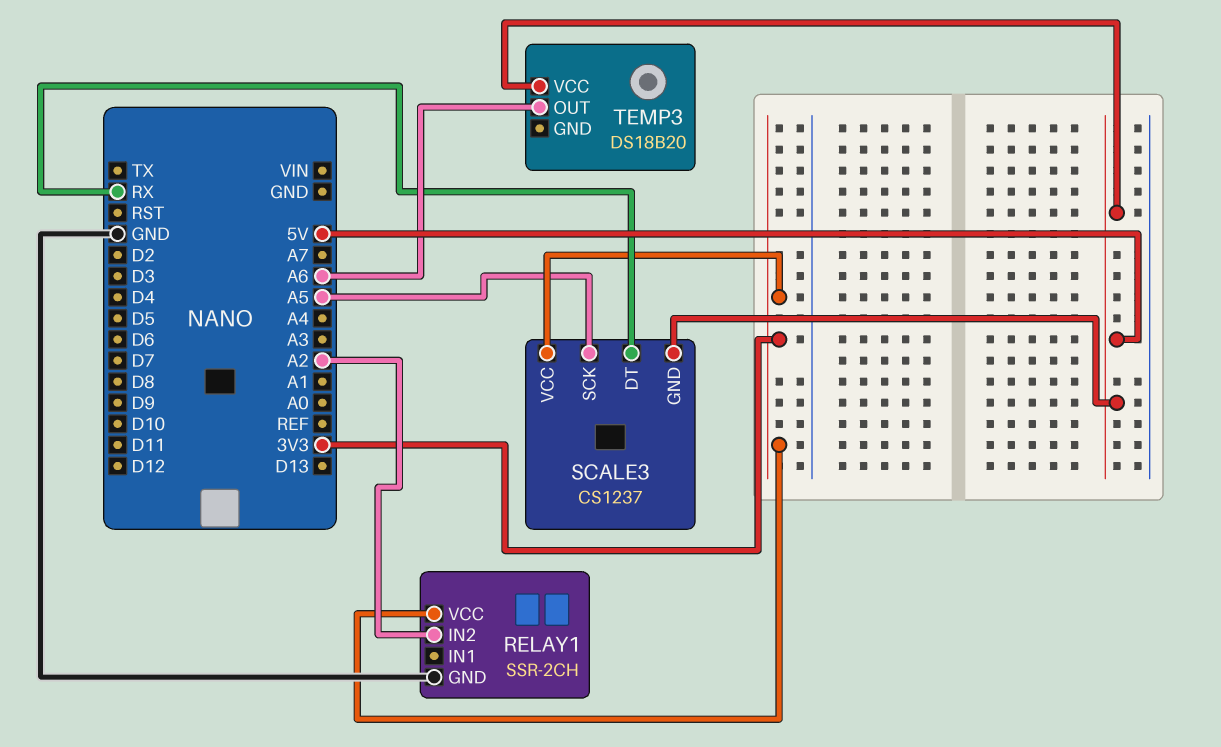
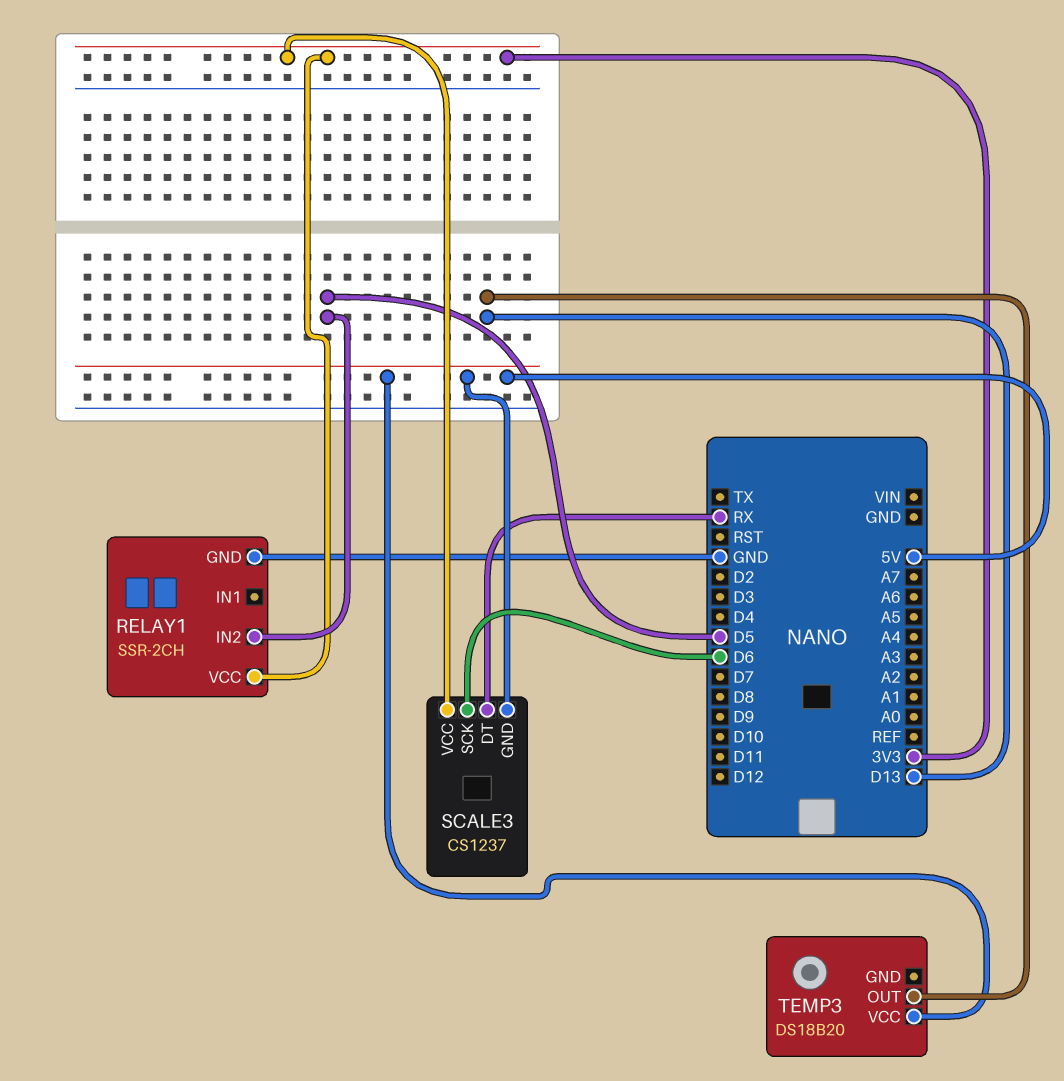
RELAY1 pin IN2: A2 -> D5
SCALE3 pin SCK: A5 -> D6
TEMP3 pin OUT: A6 -> D13

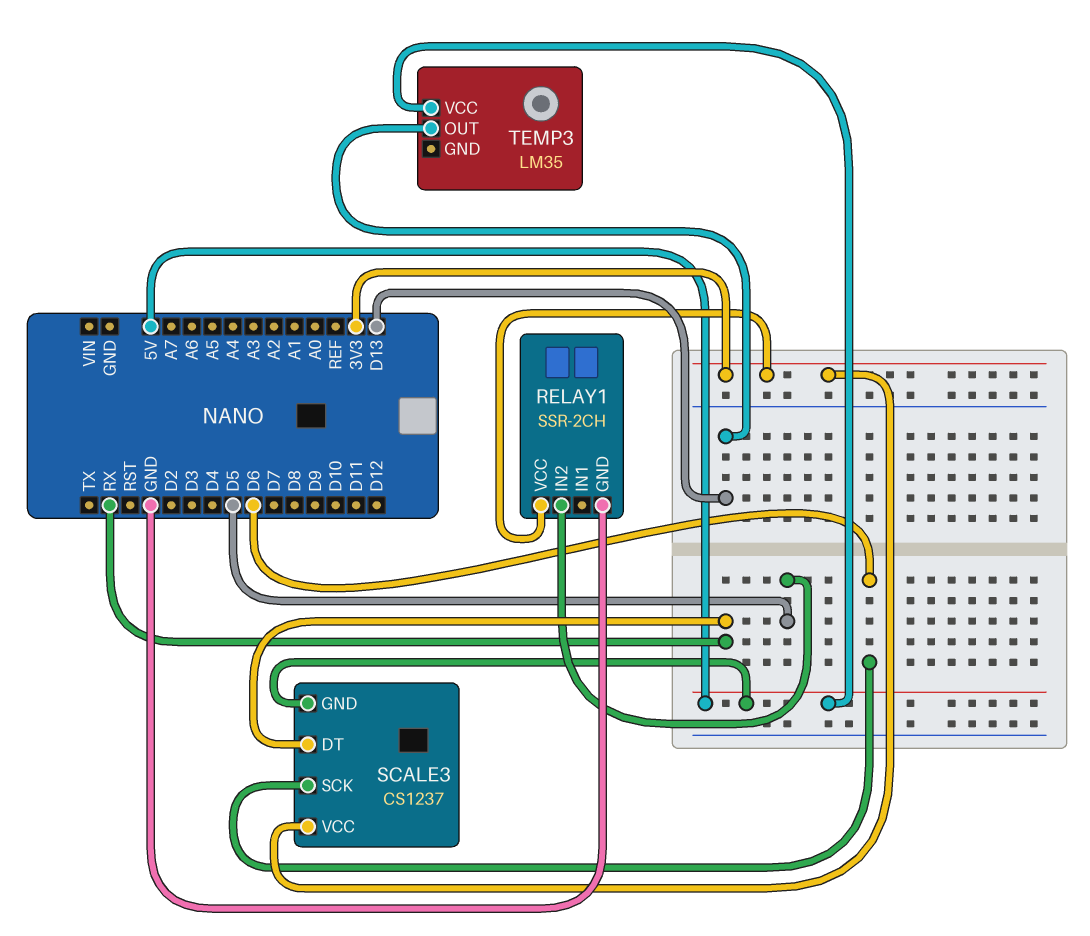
TEMP3: DS18B20 -> LM35

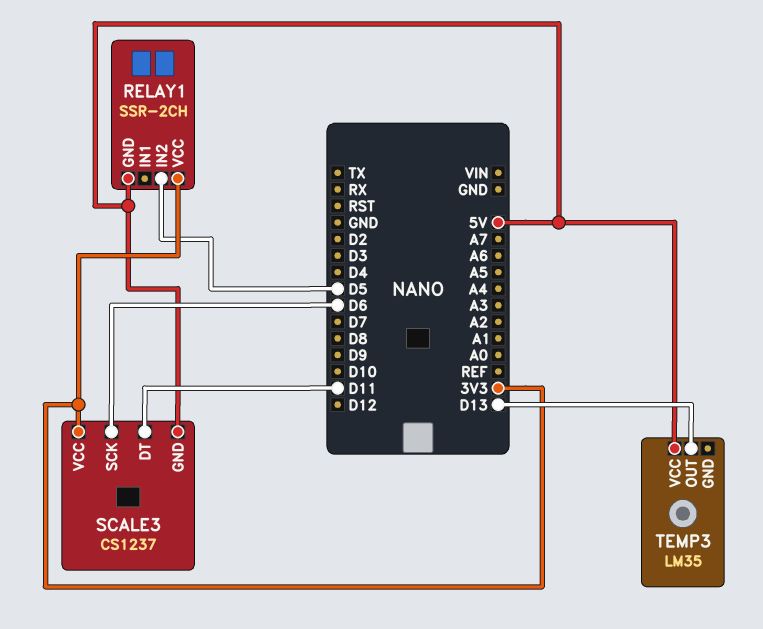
RELAY1 pin GND: GND -> 5V
SCALE3 pin DT: RX -> D11

